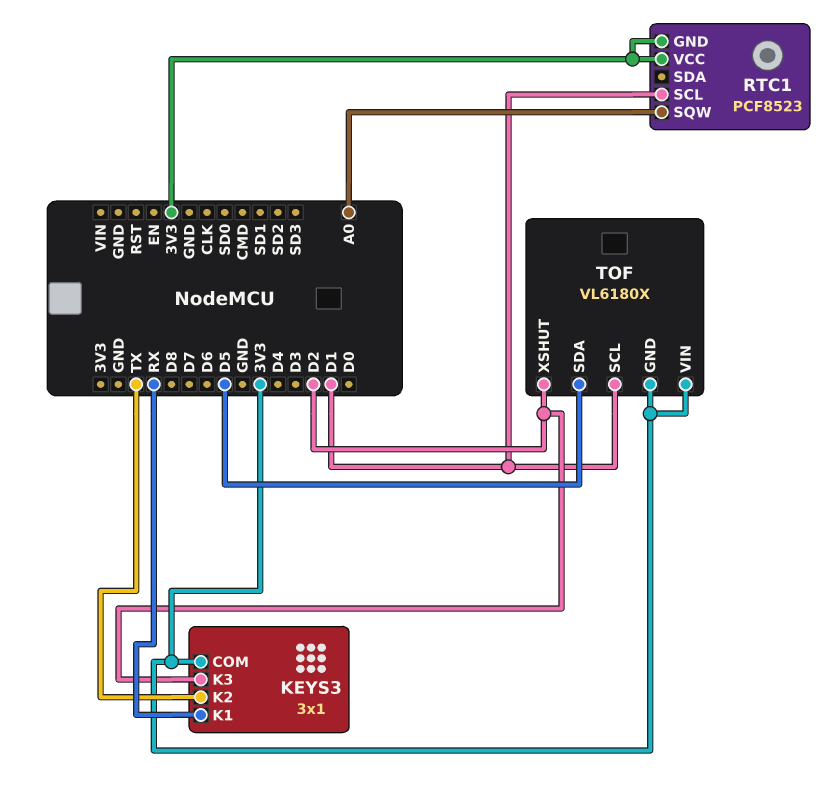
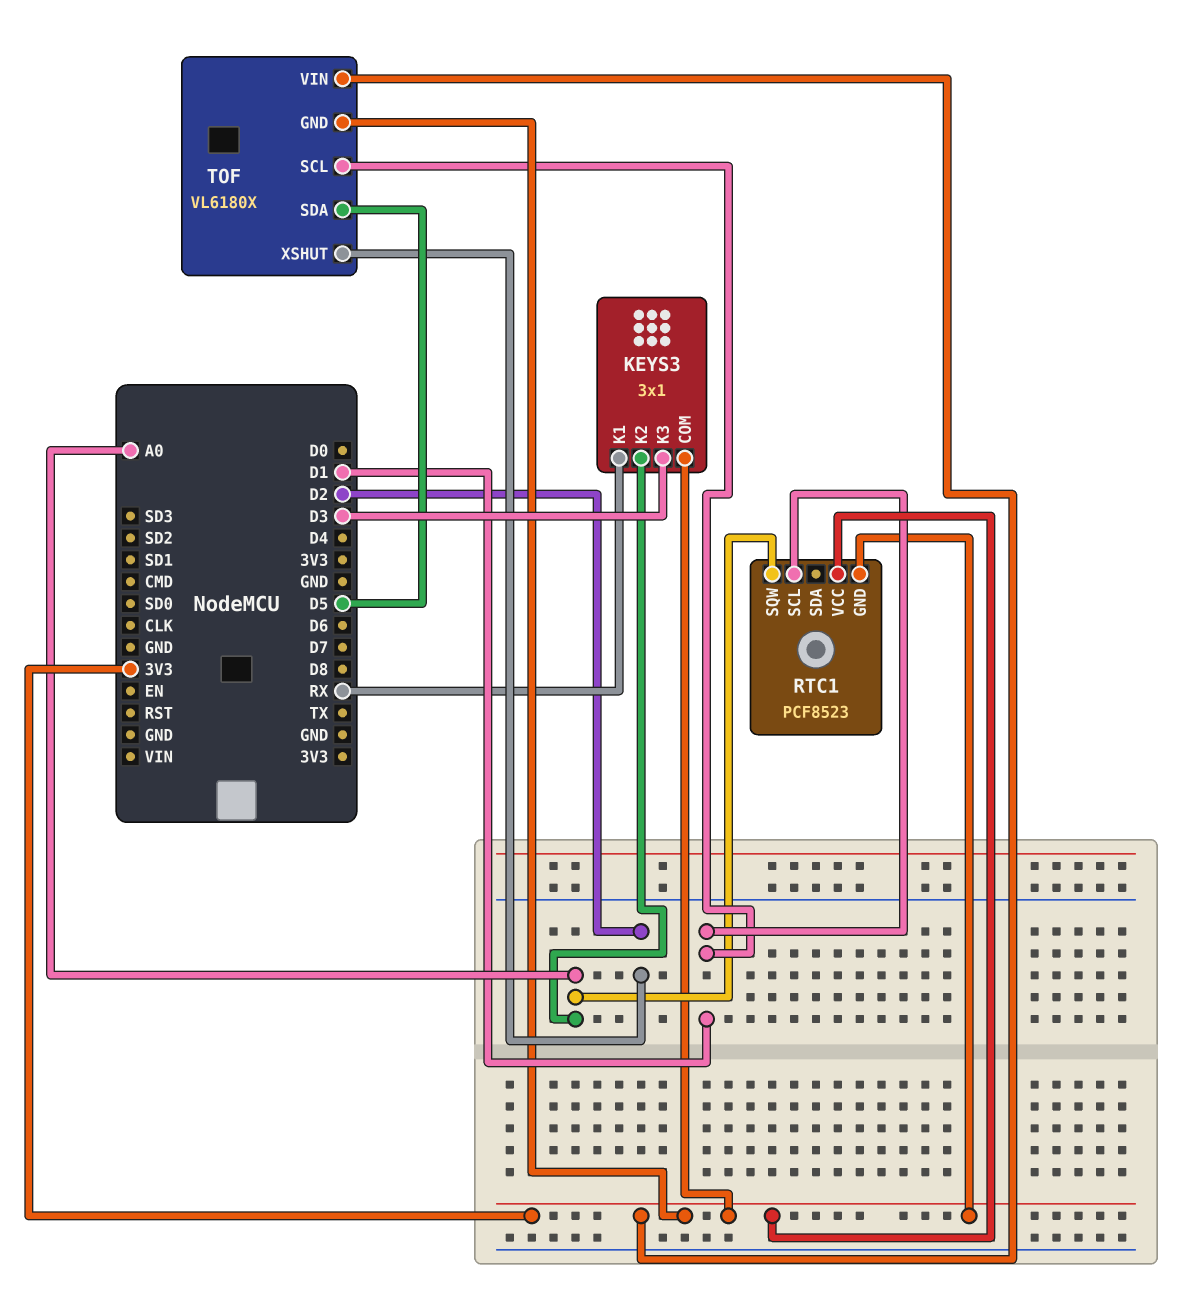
KEYS3 pin K2: TX -> A0
KEYS3 pin K3: D2 -> D3

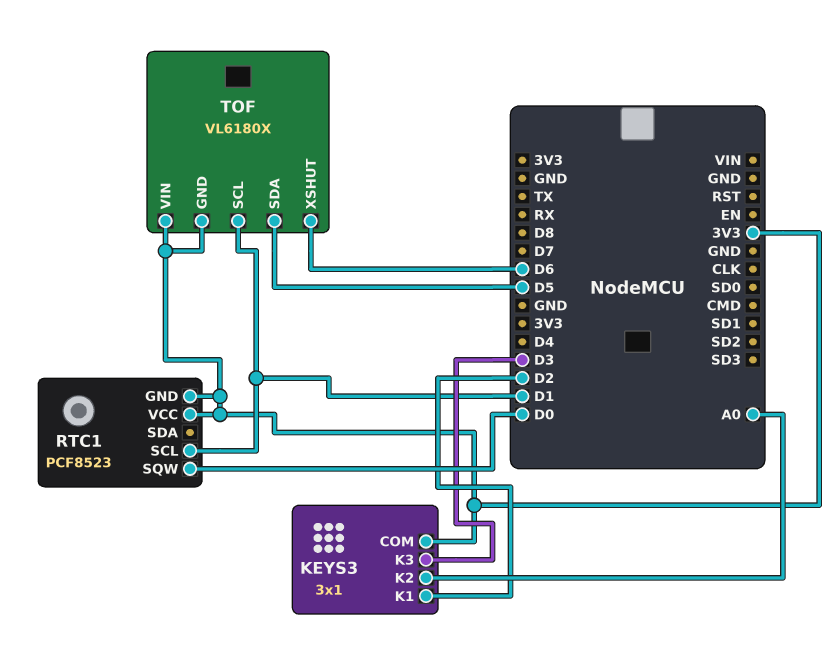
KEYS3 pin K1: RX -> D2
RTC1 pin SQW: A0 -> D0
TOF pin XSHUT: D2 -> D6

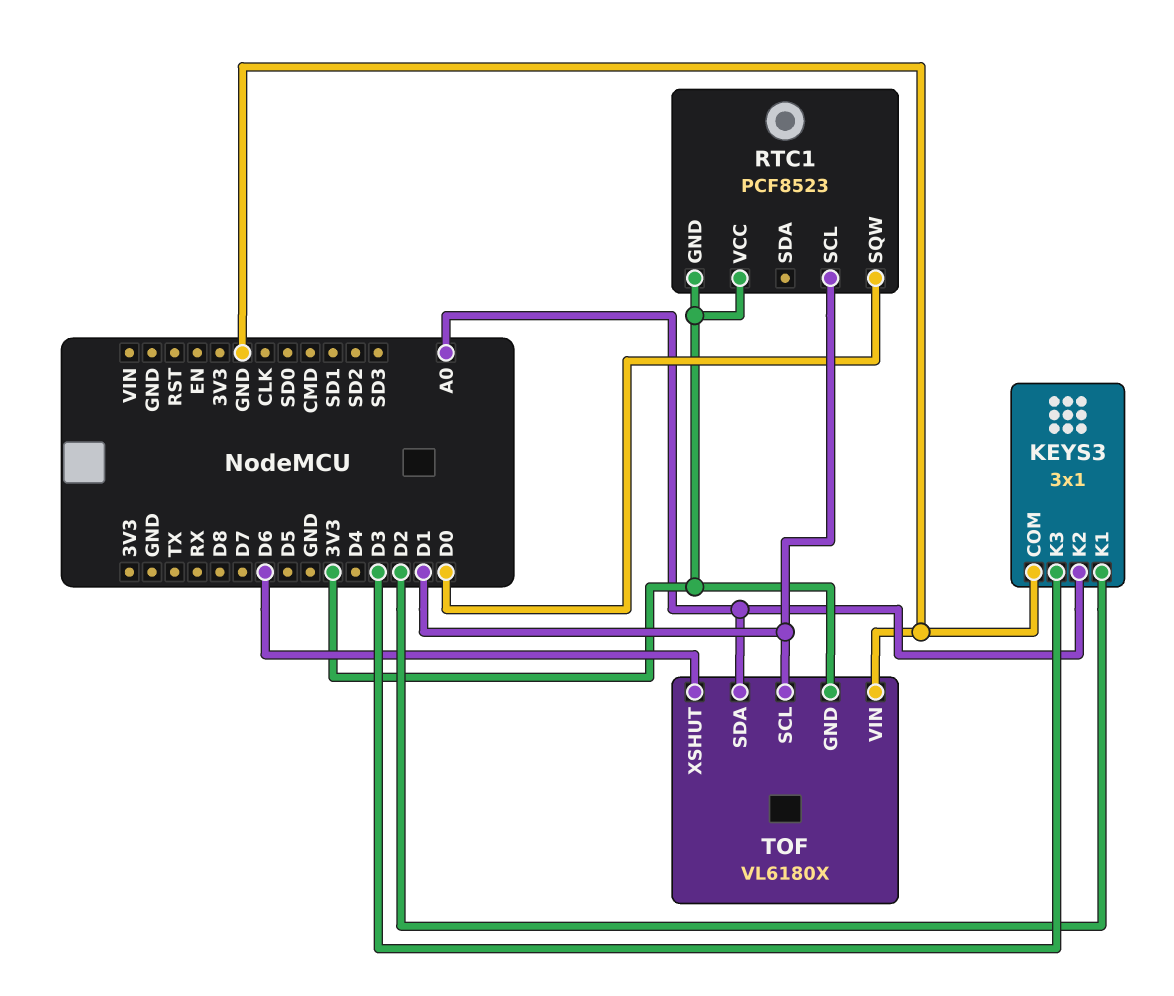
KEYS3 pin COM: 3V3 -> GND
TOF pin SDA: D5 -> A0
TOF pin VIN: 3V3 -> GND

